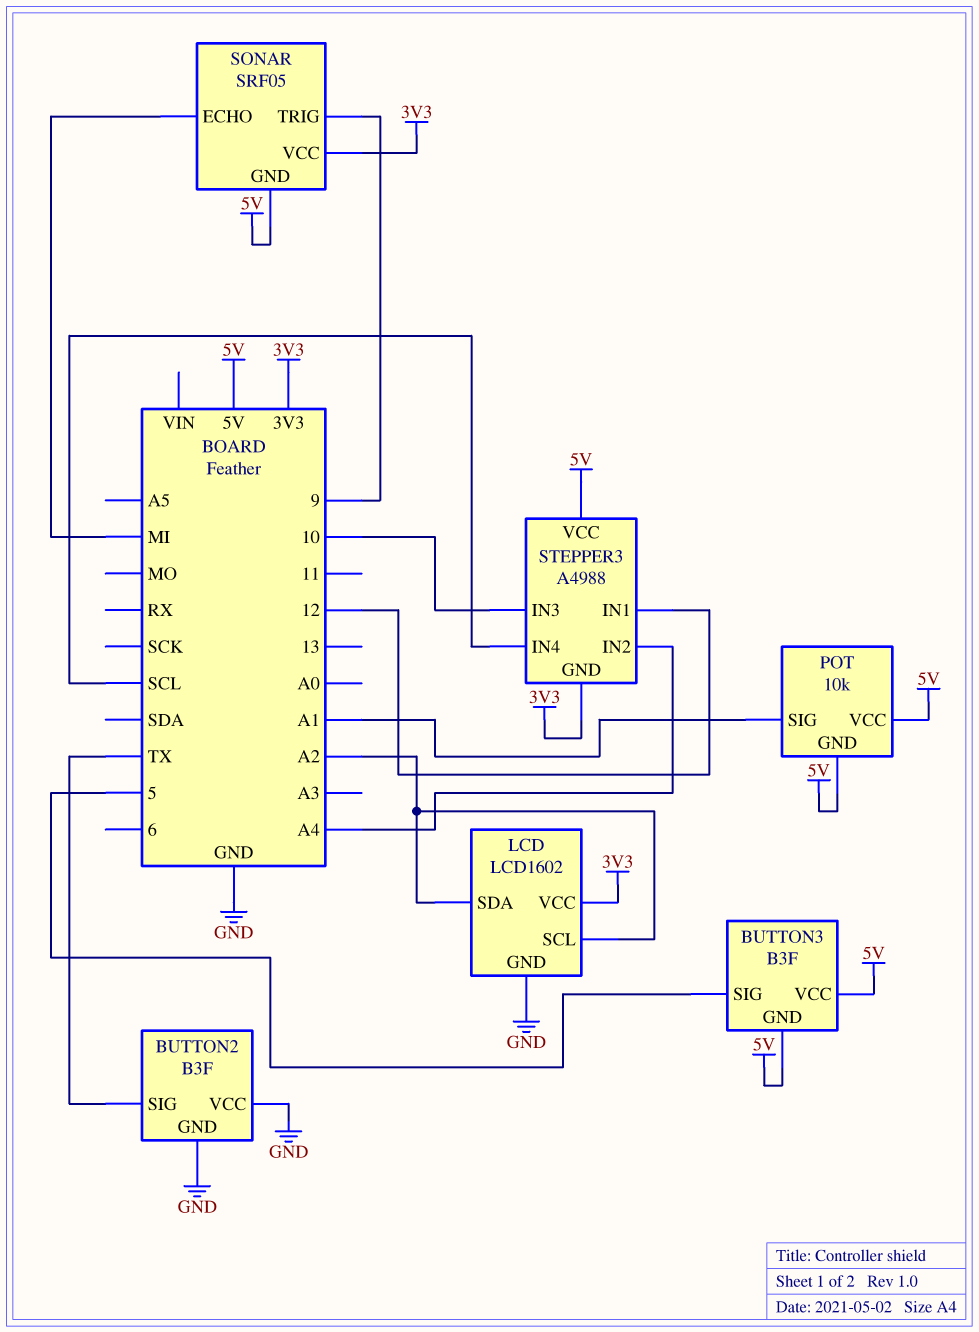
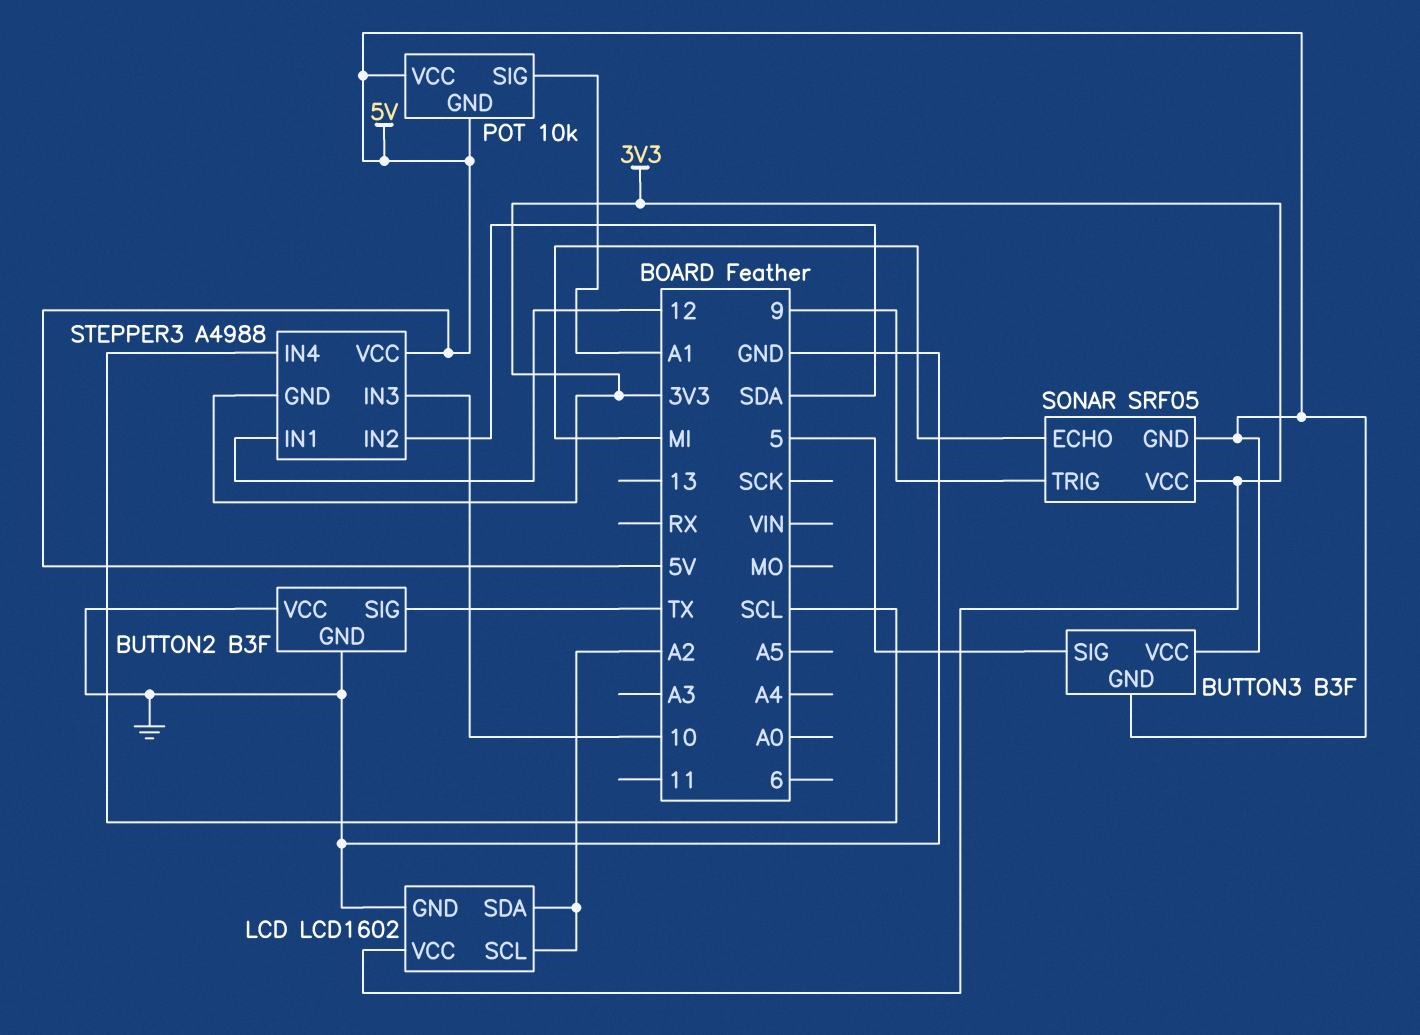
STEPPER3 pin IN2: A4 -> SDA

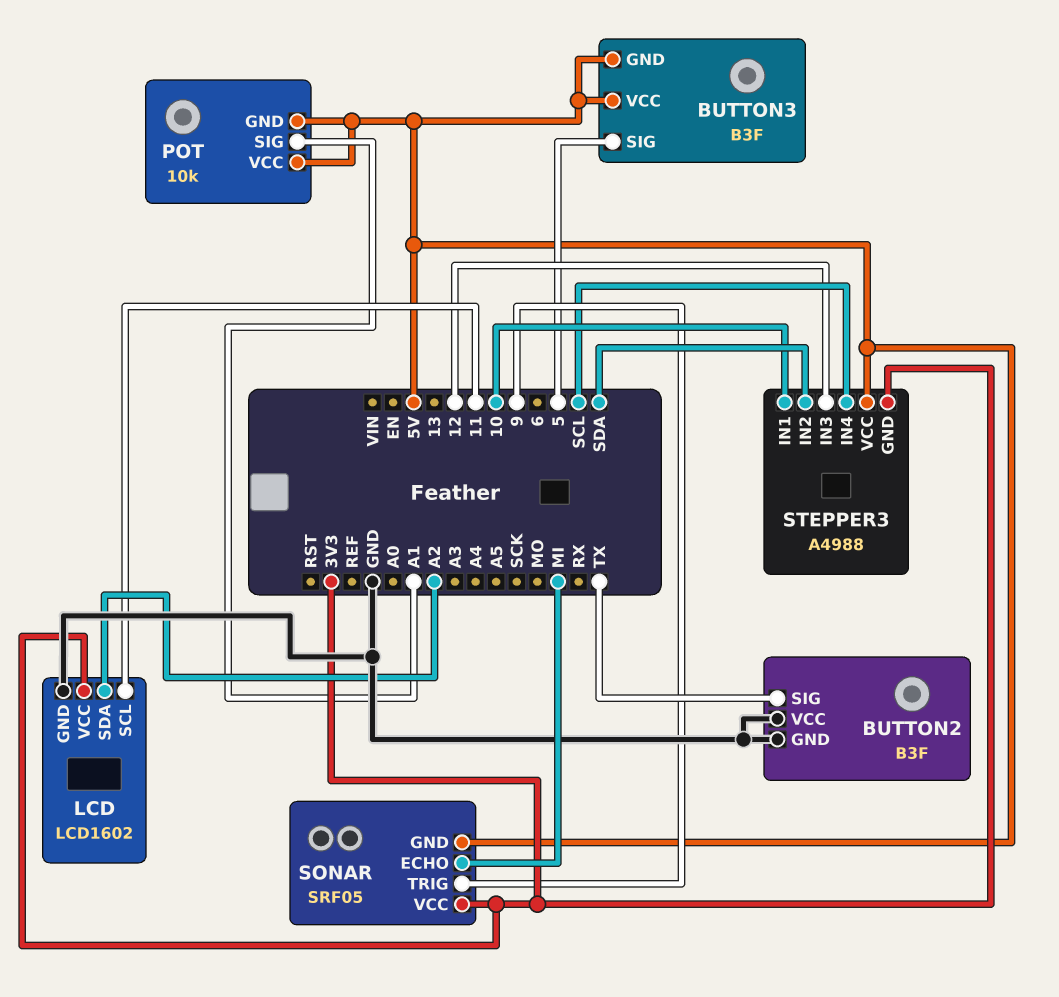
LCD pin SCL: A2 -> 11
STEPPER3 pin IN1: 12 -> 10
STEPPER3 pin IN3: 10 -> 12

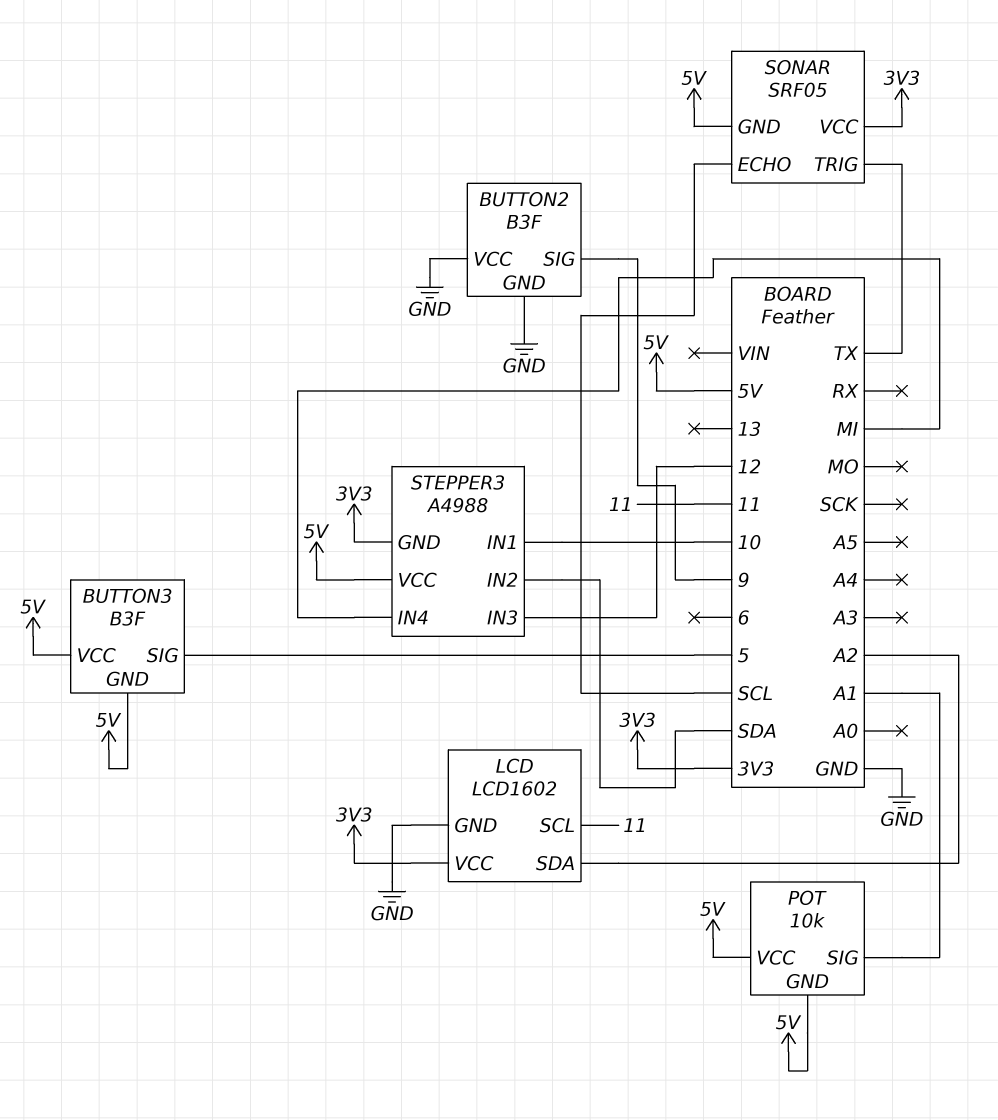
BUTTON2 pin SIG: TX -> 9
SONAR pin ECHO: MI -> SCL
SONAR pin TRIG: 9 -> TX
STEPPER3 pin IN4: SCL -> MI

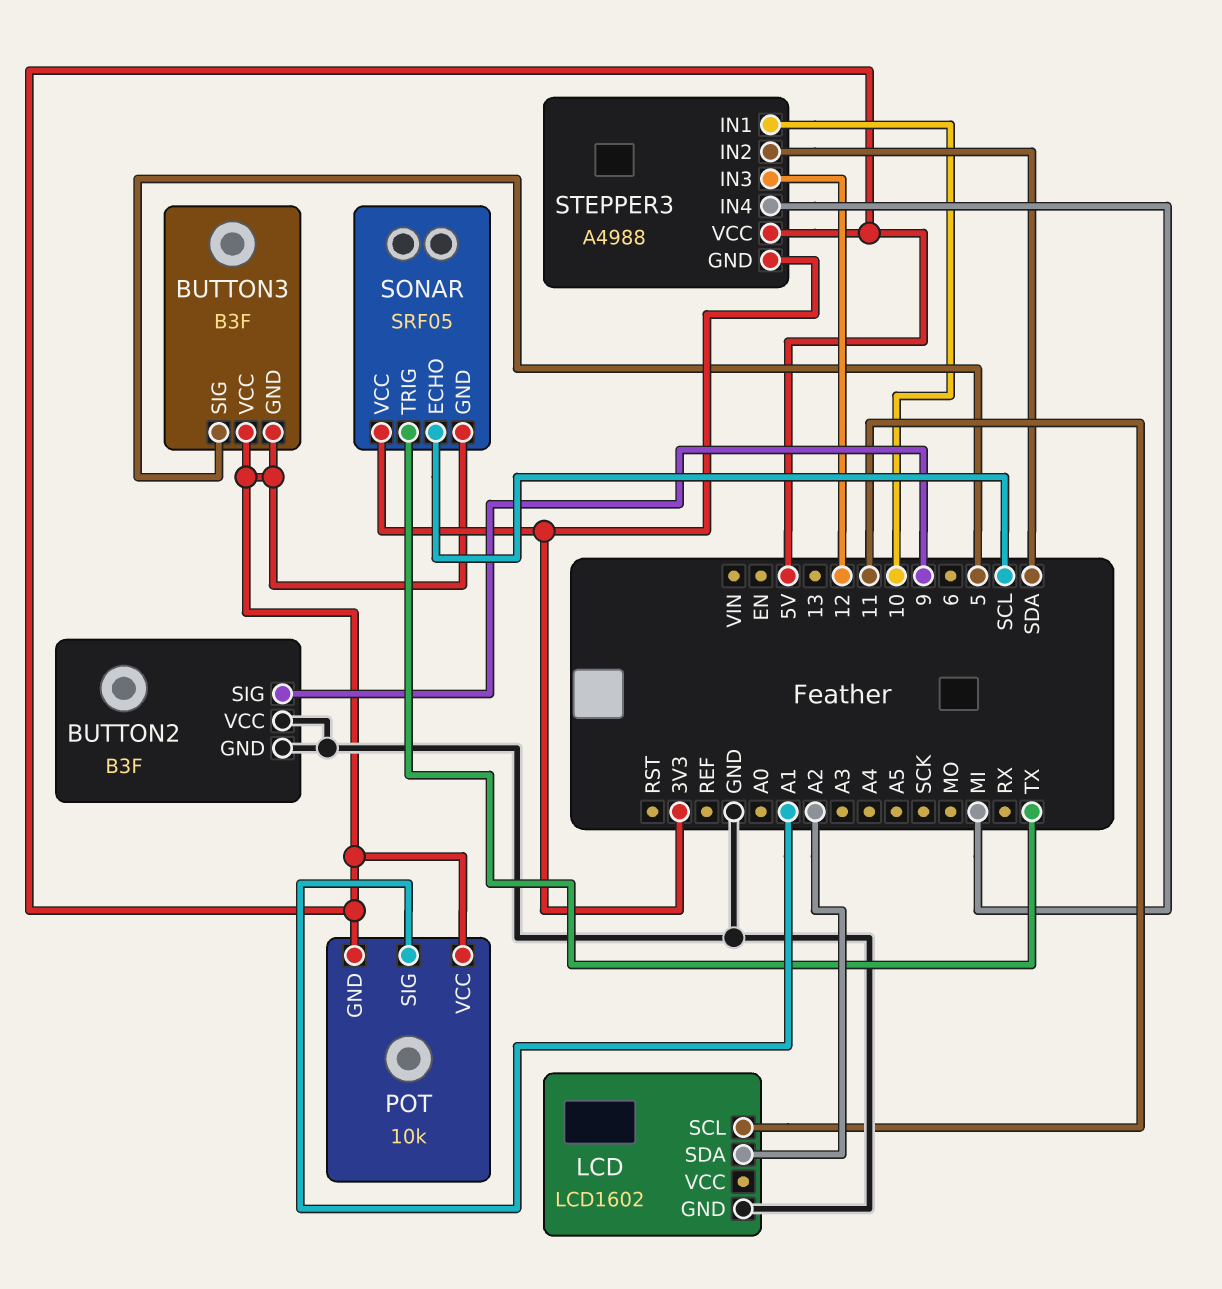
LCD pin VCC: 3V3 -> none

